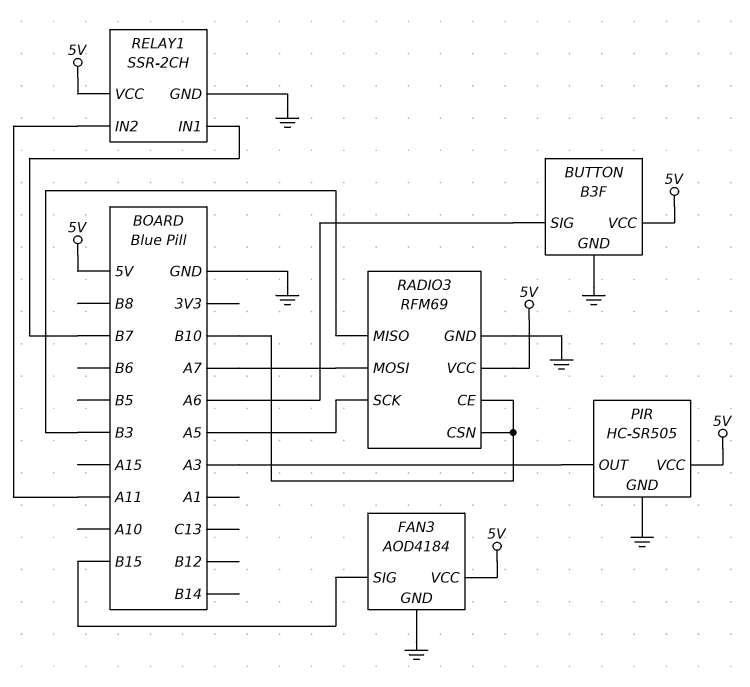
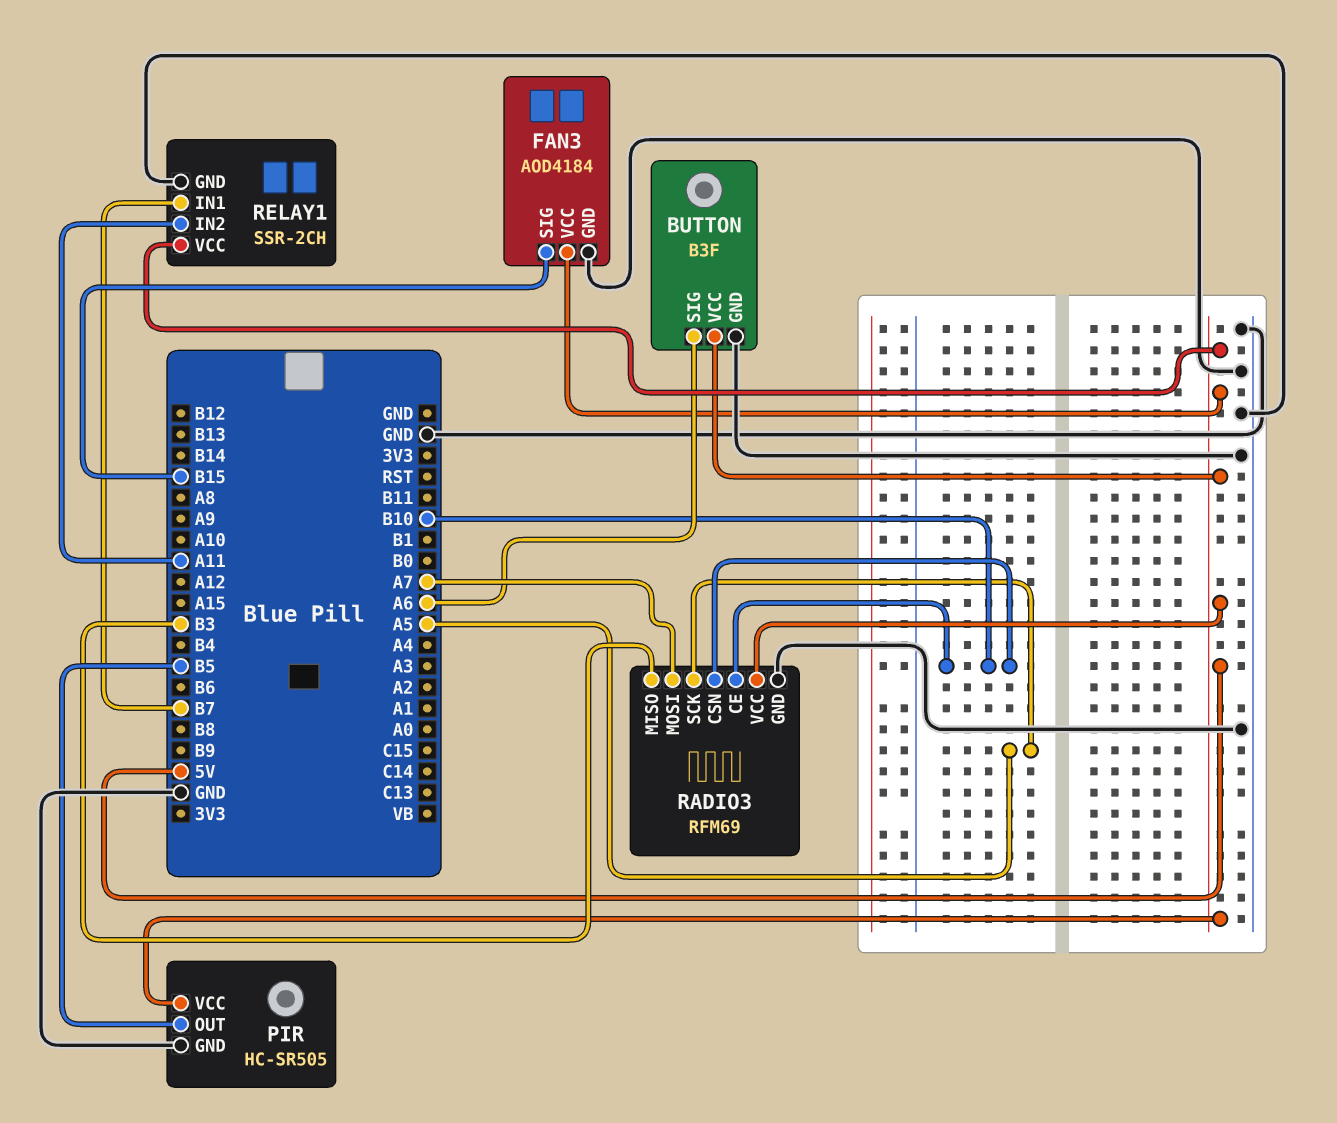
PIR pin OUT: A3 -> B5

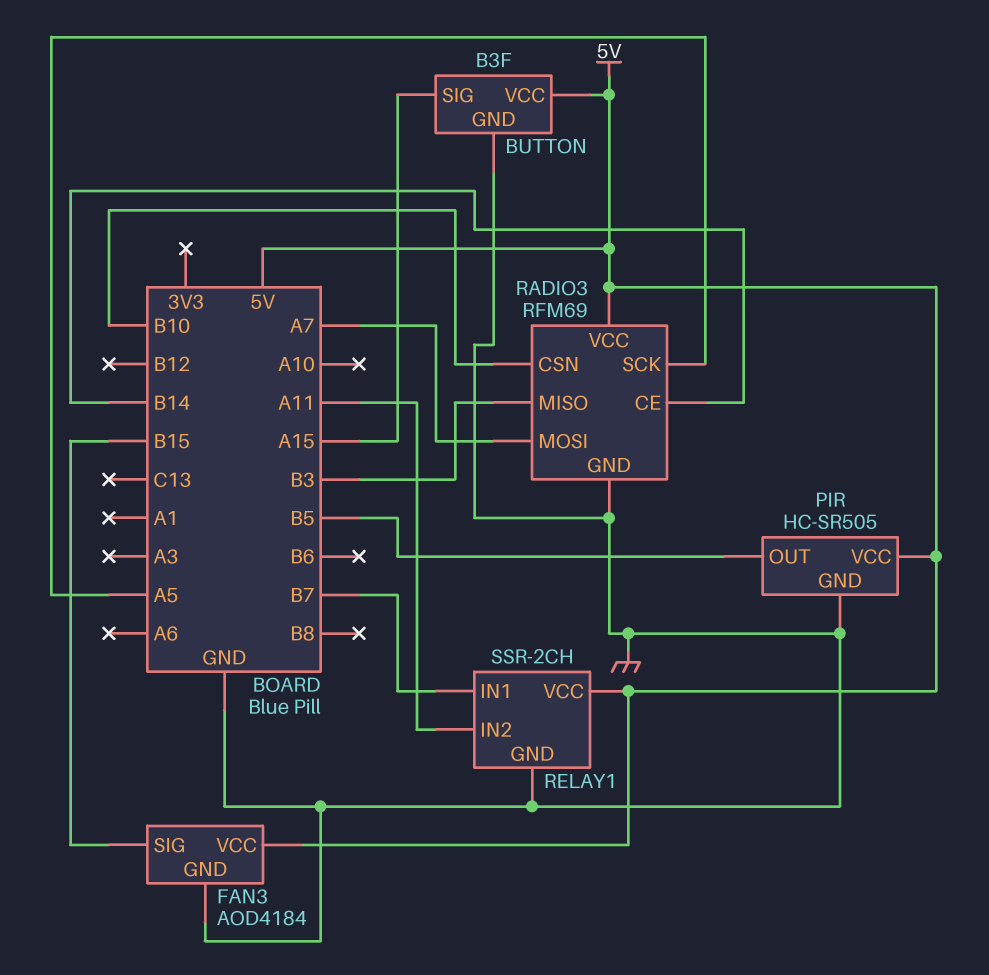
BUTTON pin SIG: A6 -> A15
RADIO3 pin CE: B10 -> B14

